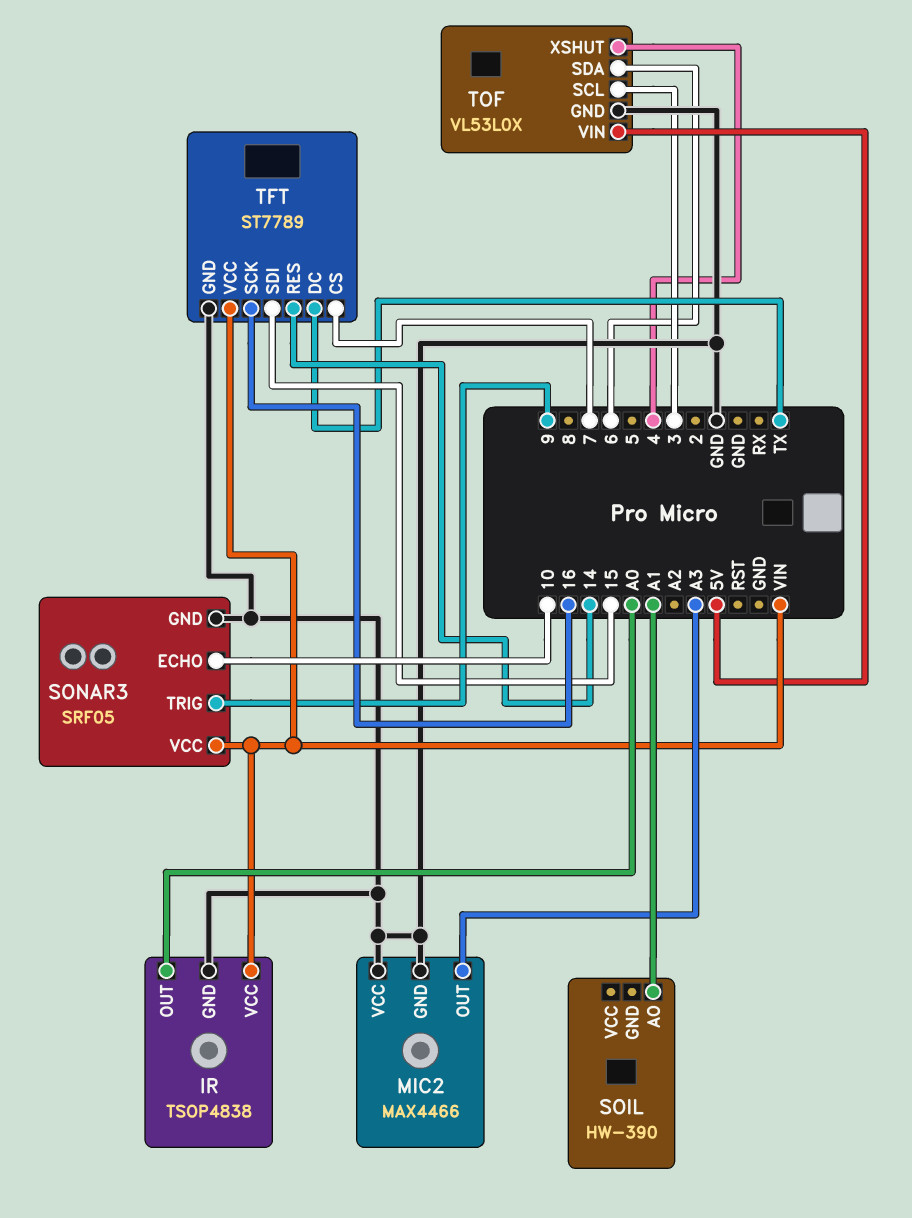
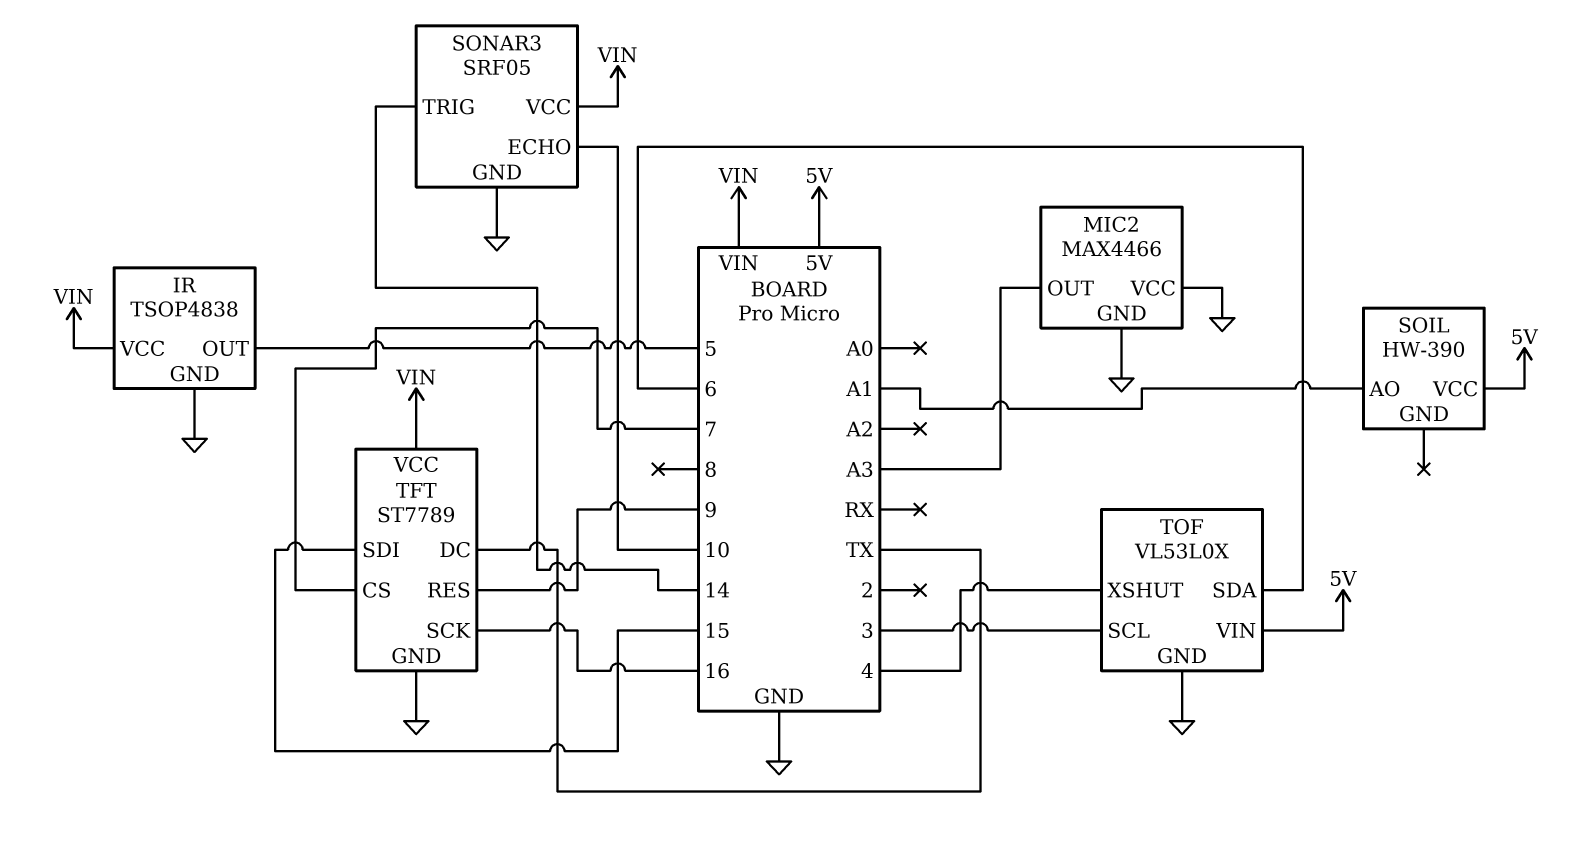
IR pin OUT: A0 -> 5
SOIL pin VCC: none -> 5V
SONAR3 pin TRIG: 9 -> 14
TFT pin RES: 14 -> 9

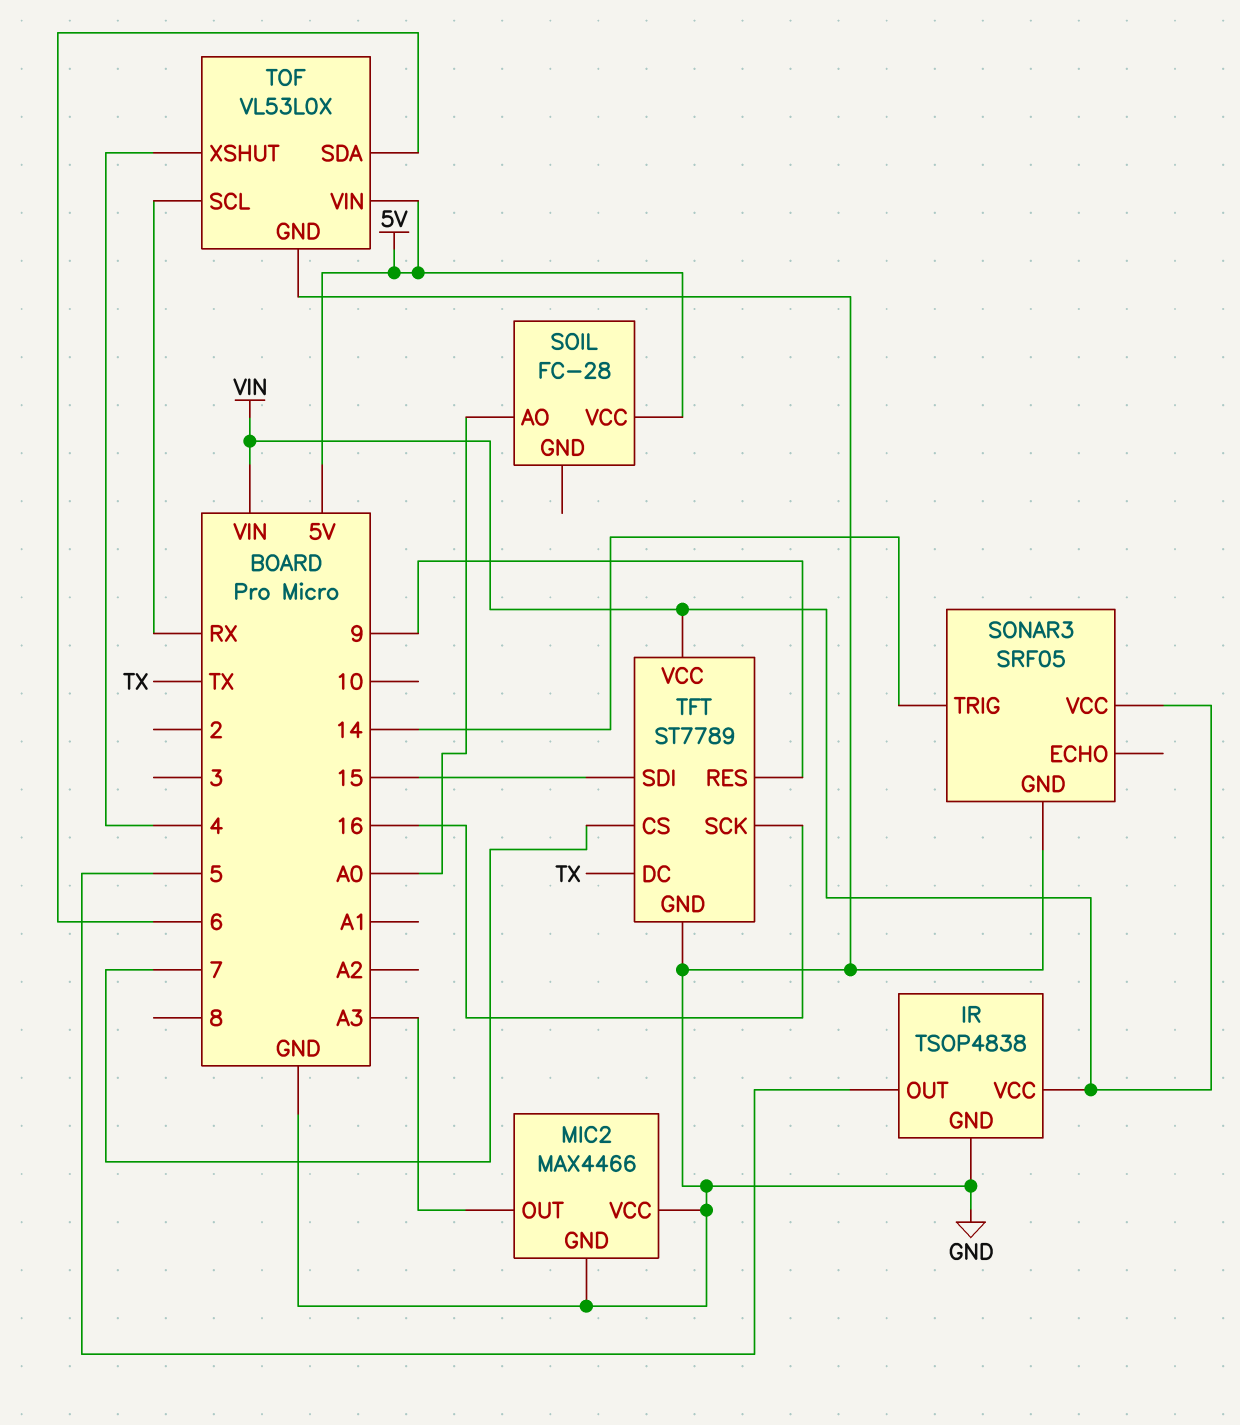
SOIL: HW-390 -> FC-28
SOIL pin AO: A1 -> A0
SONAR3 pin ECHO: 10 -> none
TOF pin SCL: 3 -> RX

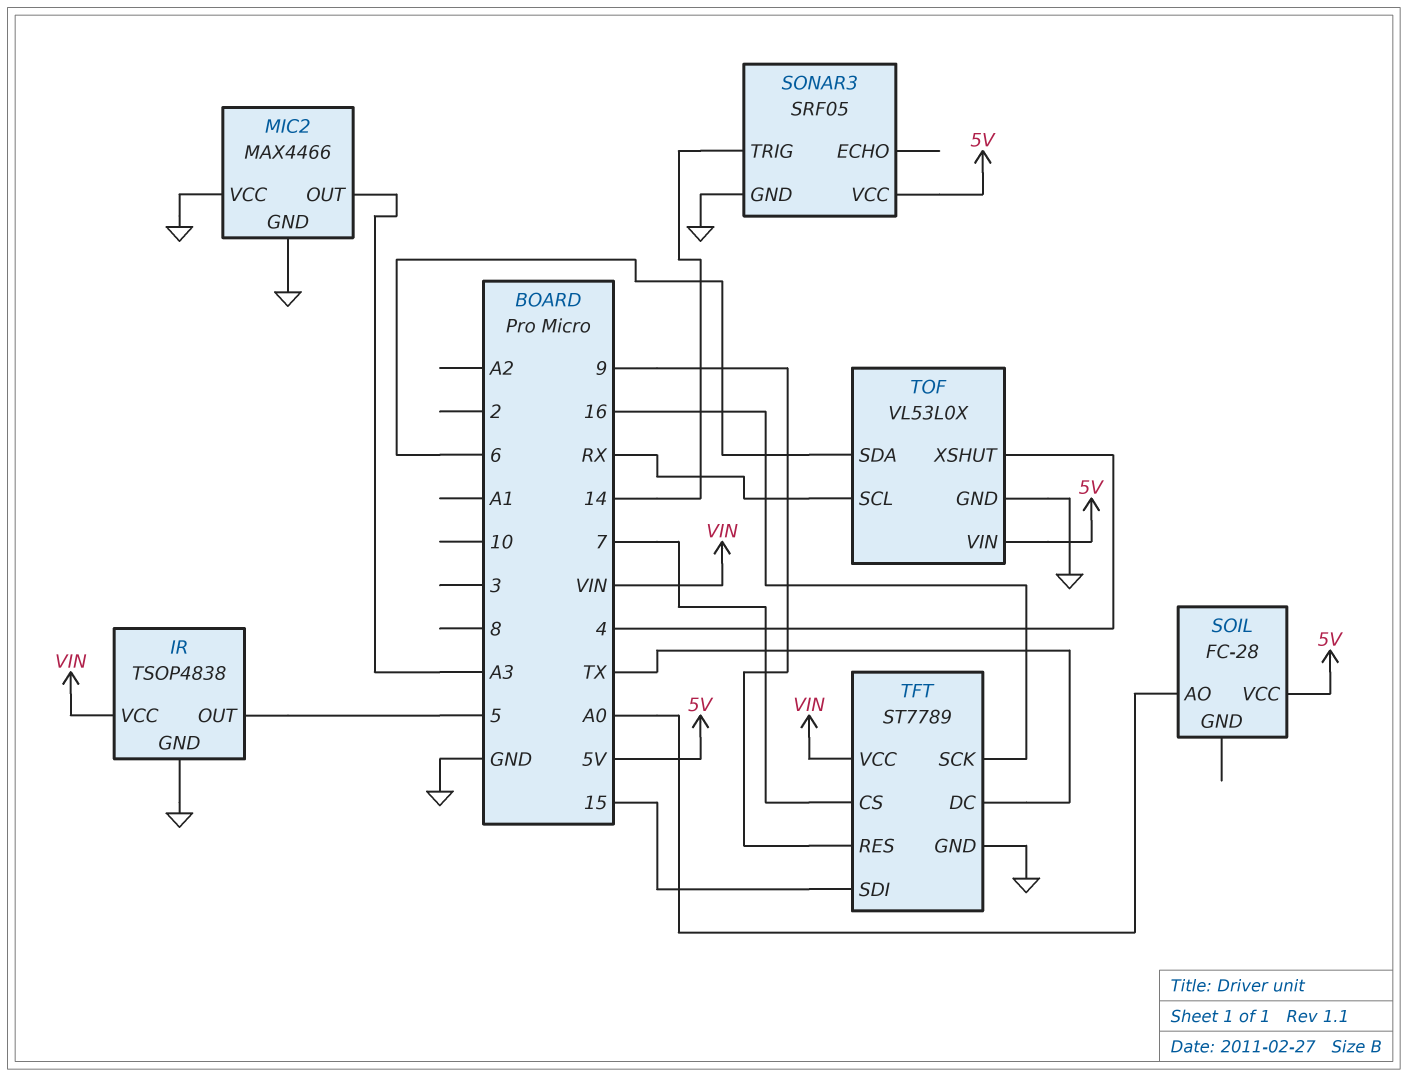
SONAR3 pin VCC: VIN -> 5V

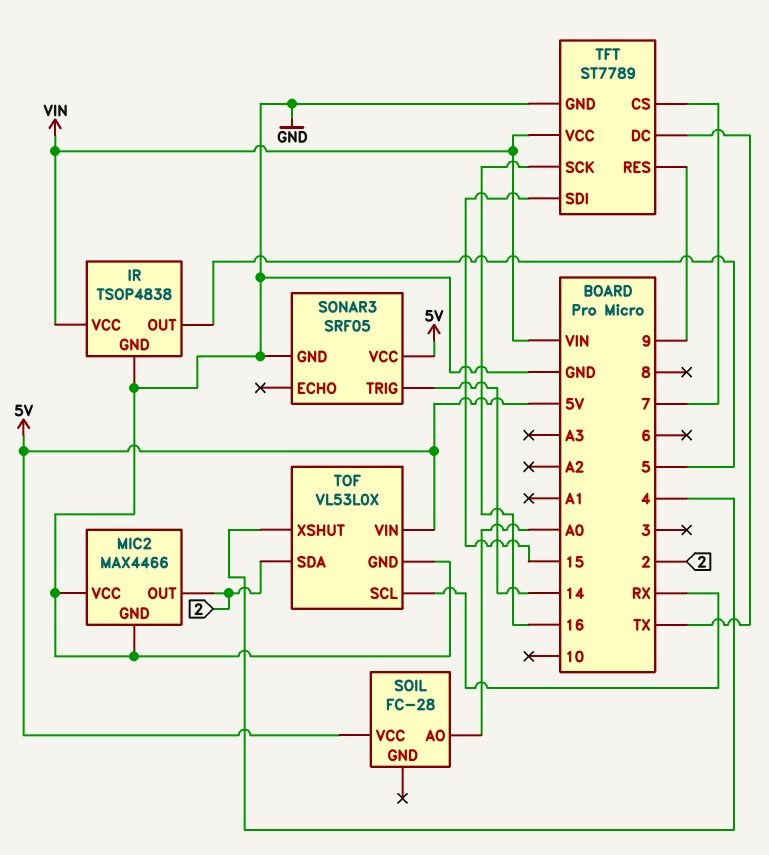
MIC2 pin OUT: A3 -> 2
TOF pin SDA: 6 -> 2

